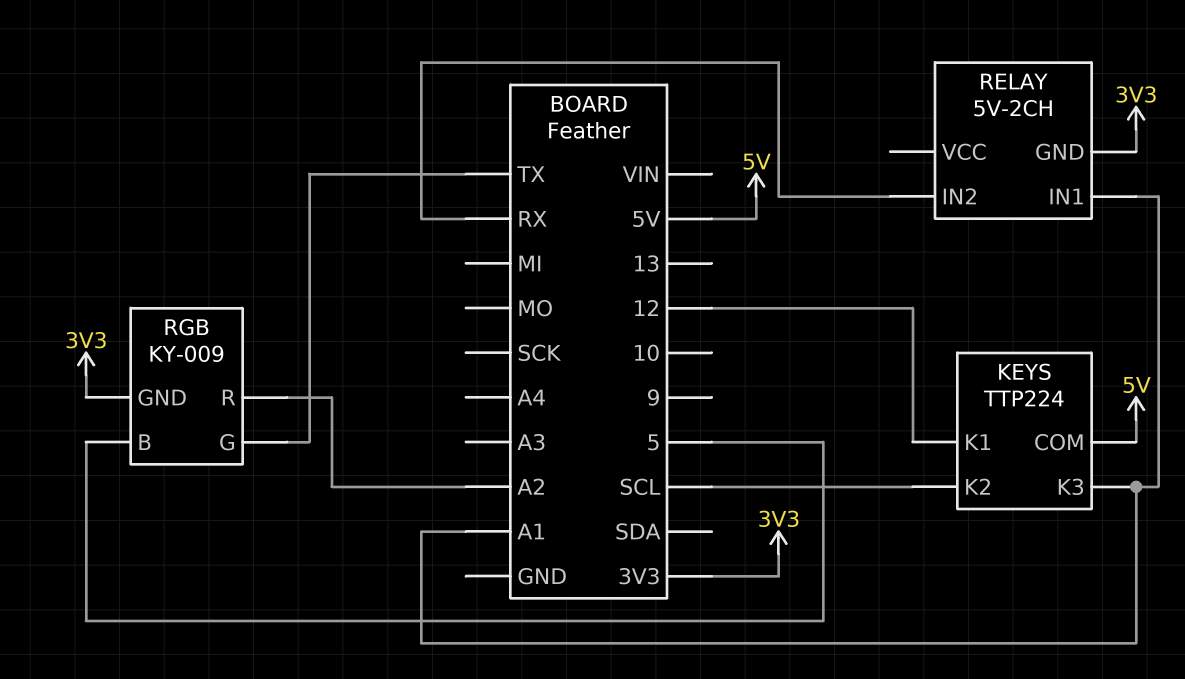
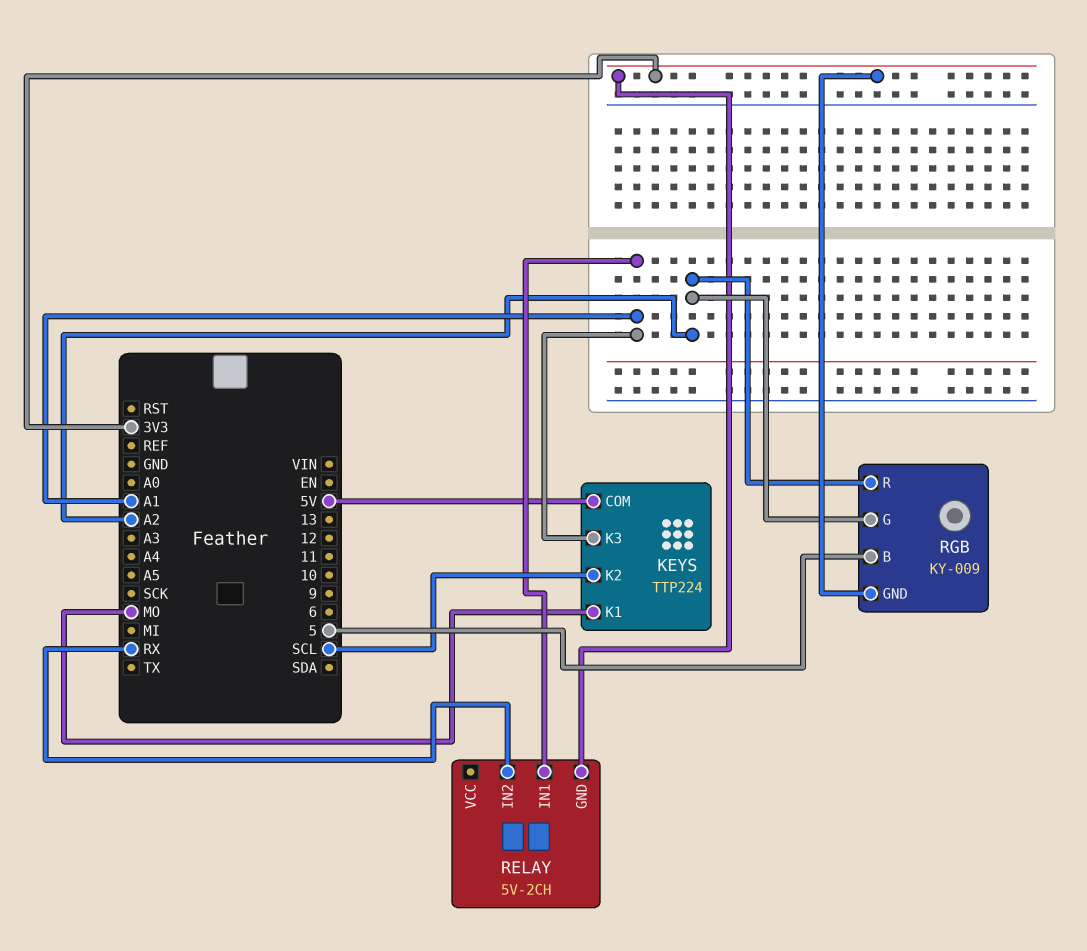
KEYS pin K1: 12 -> MO
RGB pin G: TX -> A2

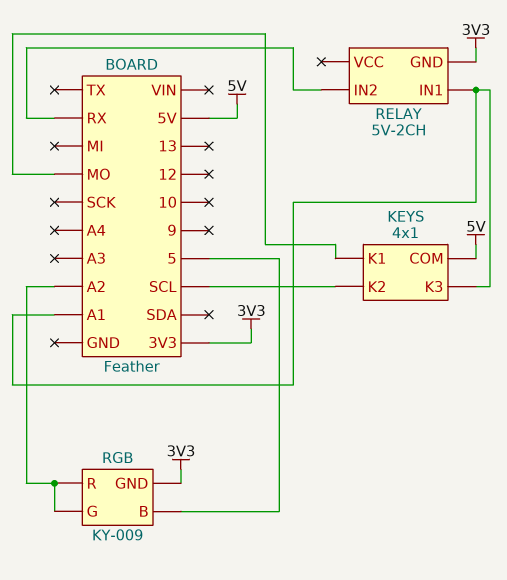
KEYS: TTP224 -> 4x1

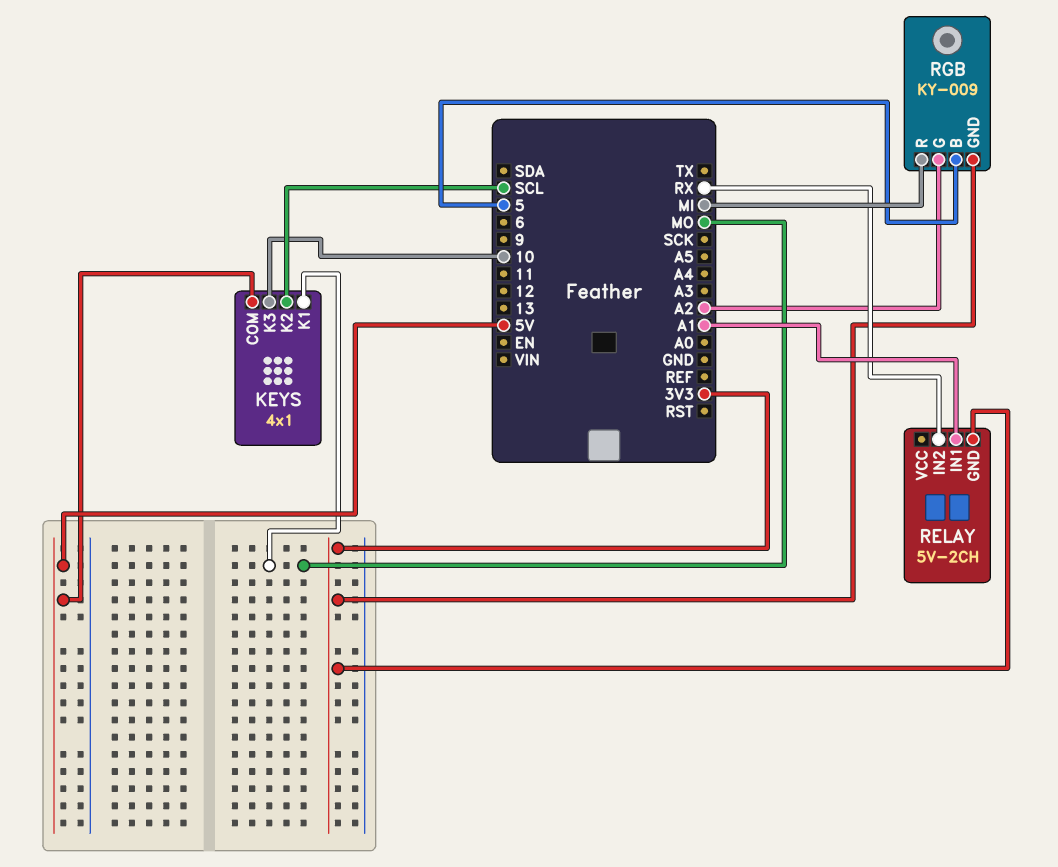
KEYS pin K3: A1 -> 10
RGB pin R: A2 -> MI

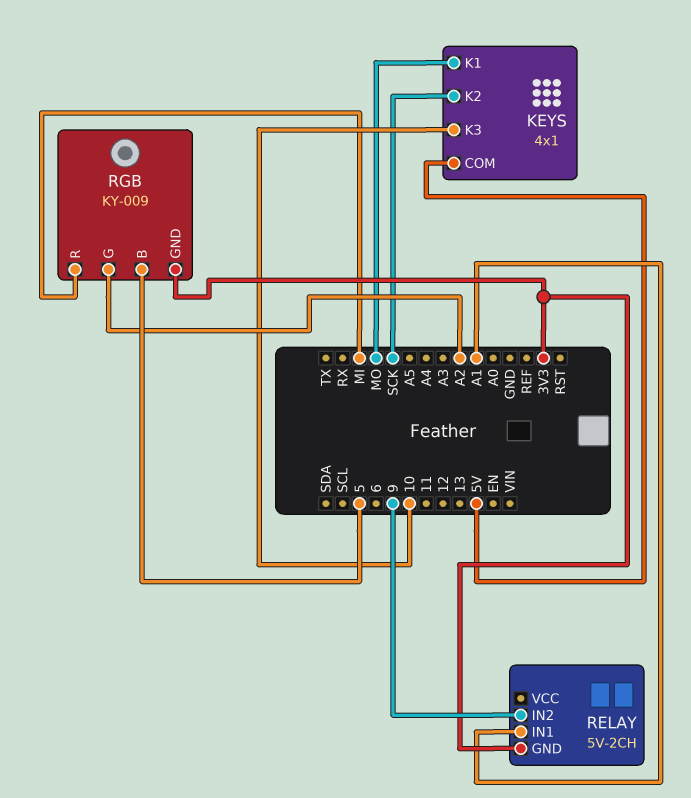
KEYS pin K2: SCL -> SCK
RELAY pin IN2: RX -> 9

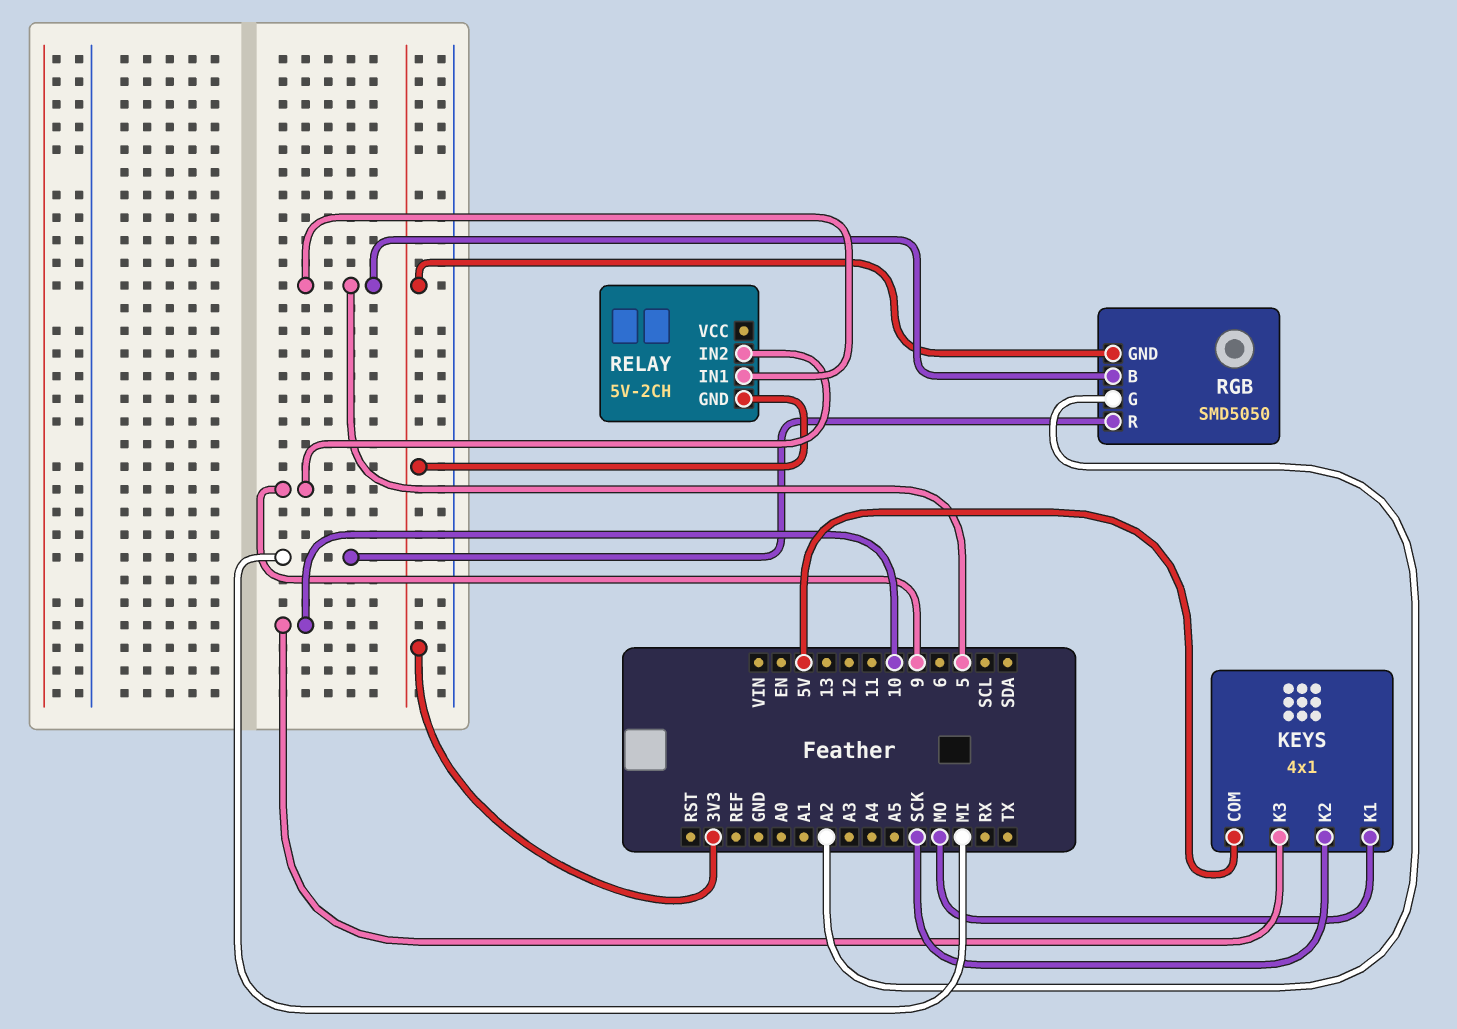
RELAY pin IN1: A1 -> 5
RGB: KY-009 -> SMD5050

